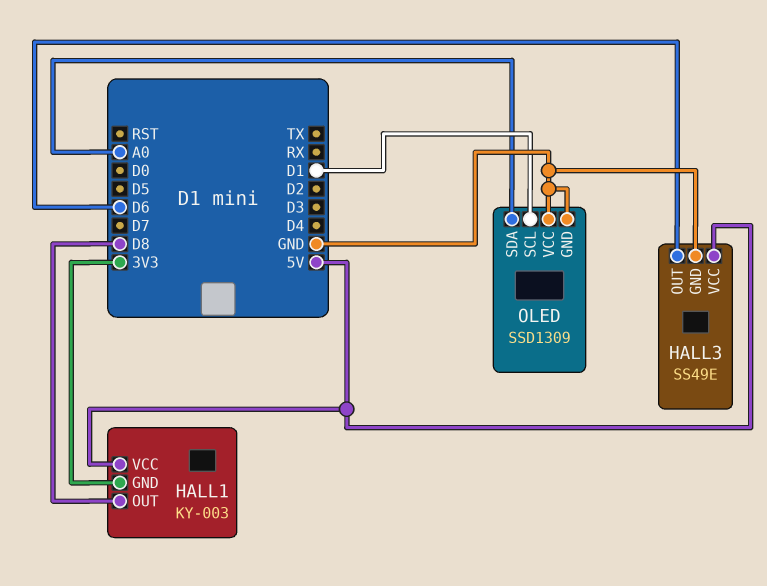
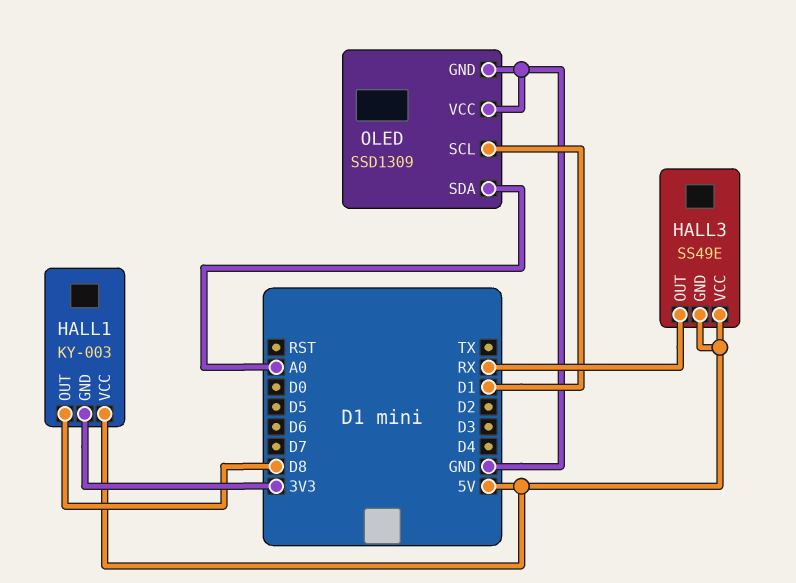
HALL3 pin GND: GND -> 5V
HALL3 pin OUT: D6 -> RX

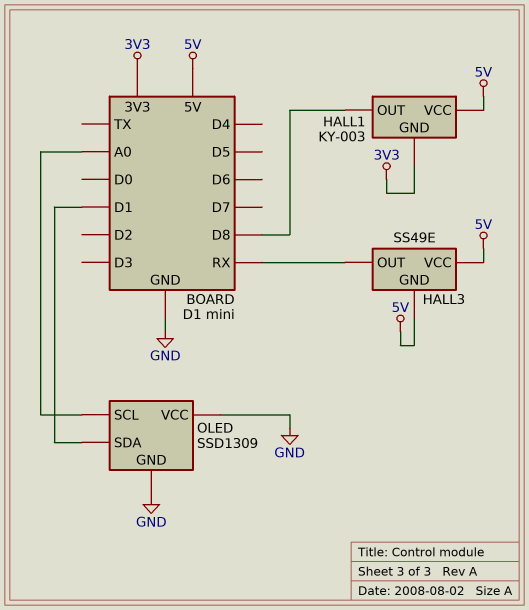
OLED pin SCL: D1 -> A0
OLED pin SDA: A0 -> D1

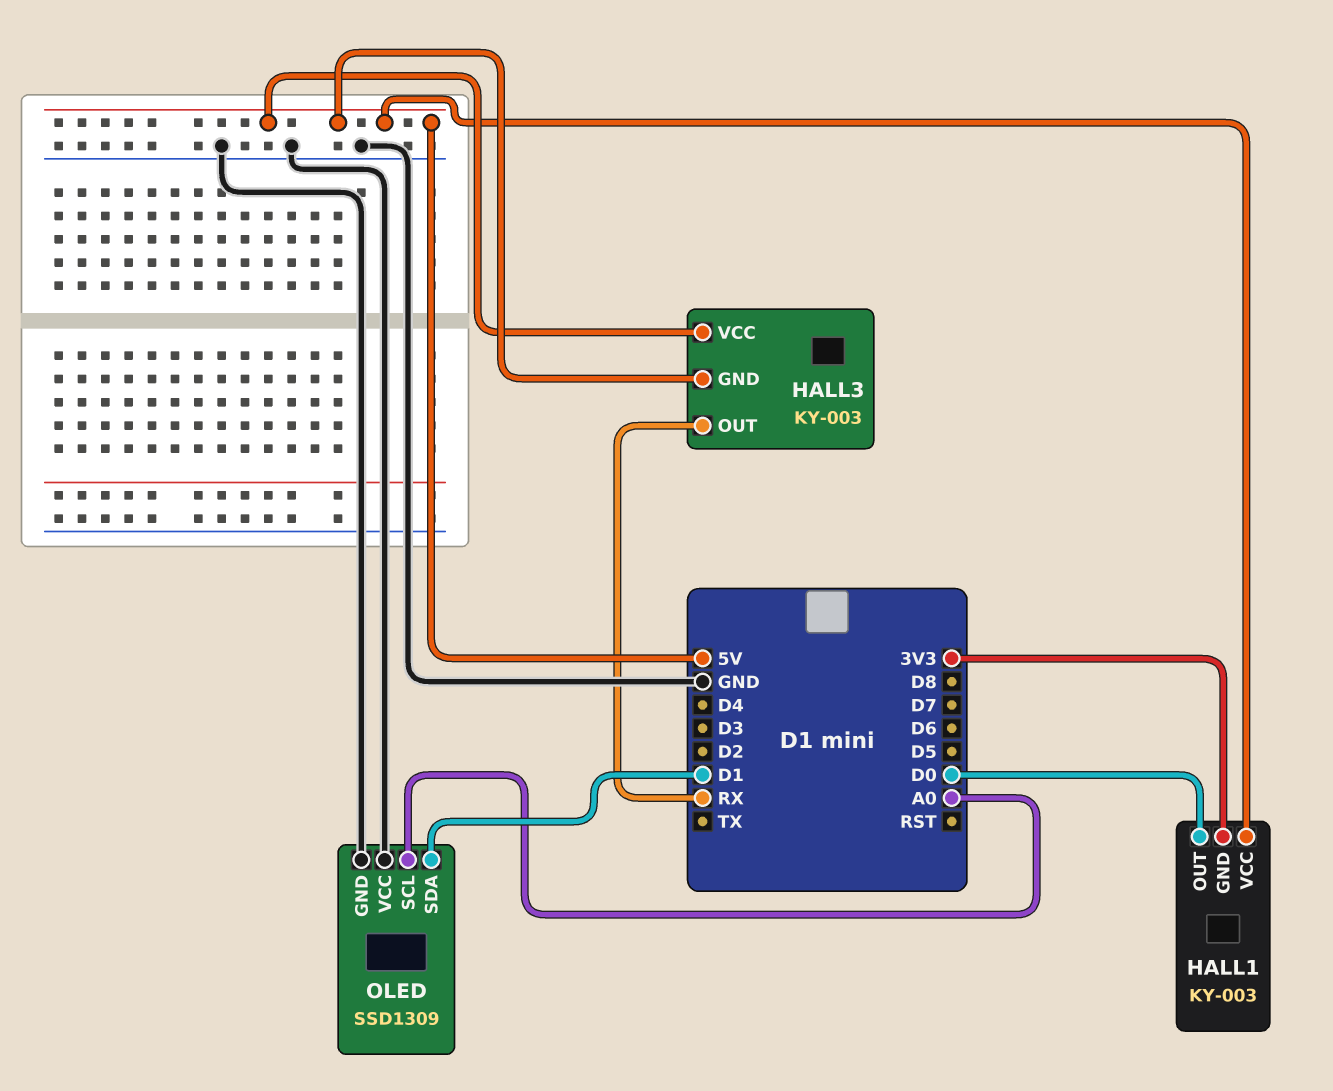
HALL1 pin OUT: D8 -> D0
HALL3: SS49E -> KY-003

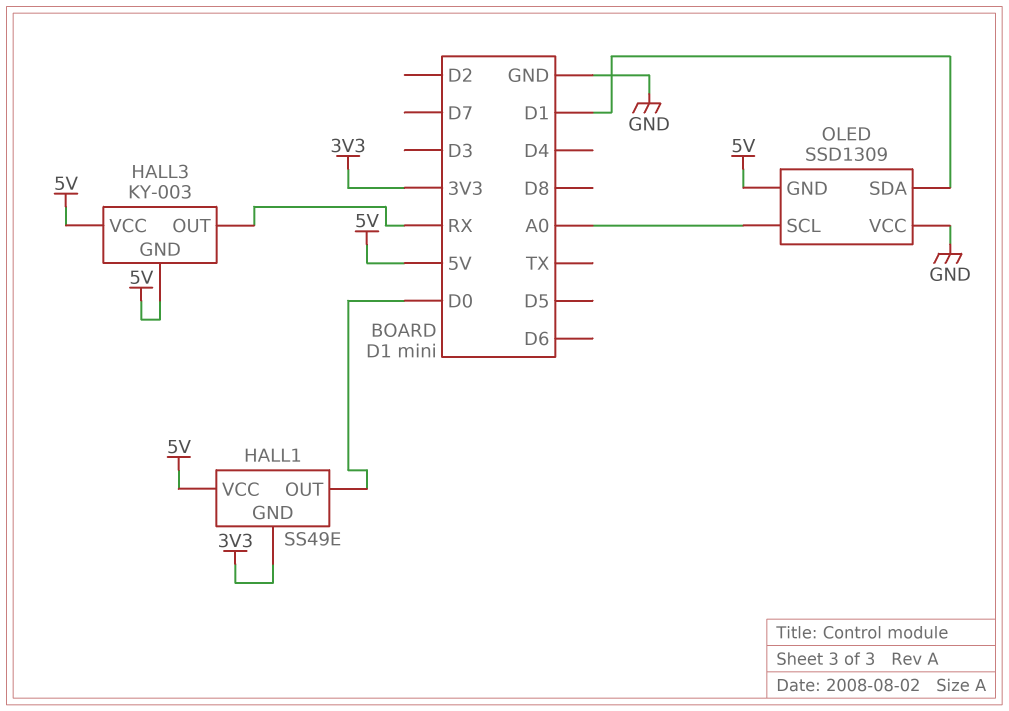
HALL1: KY-003 -> SS49E
OLED pin GND: GND -> 5V

